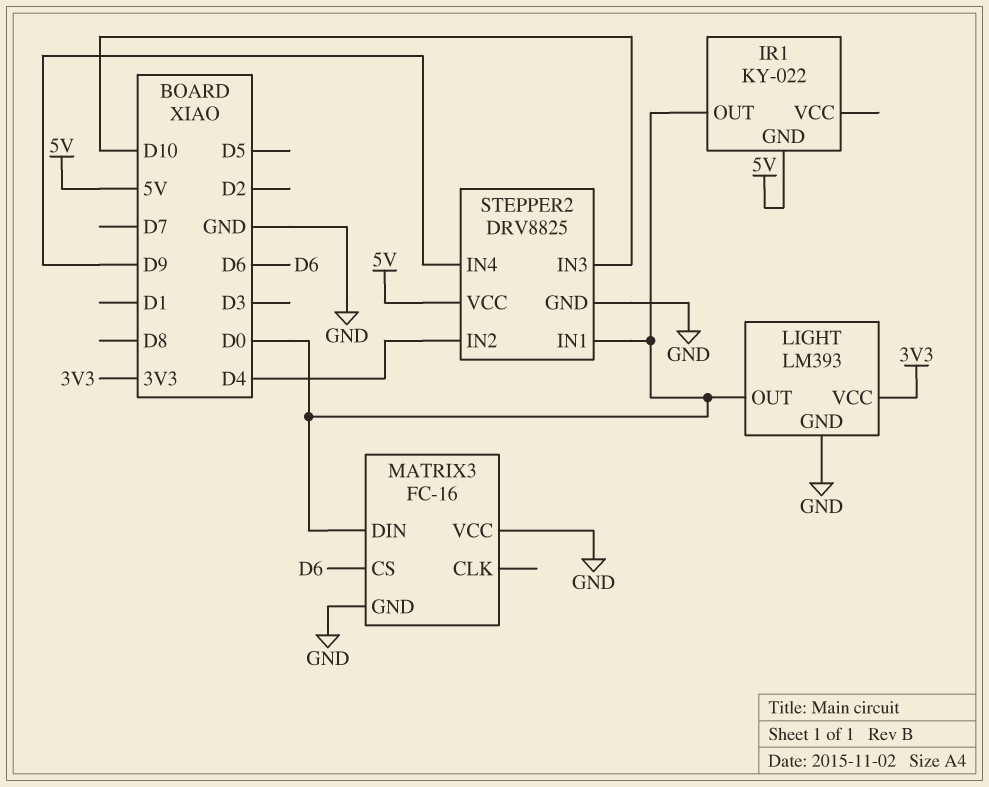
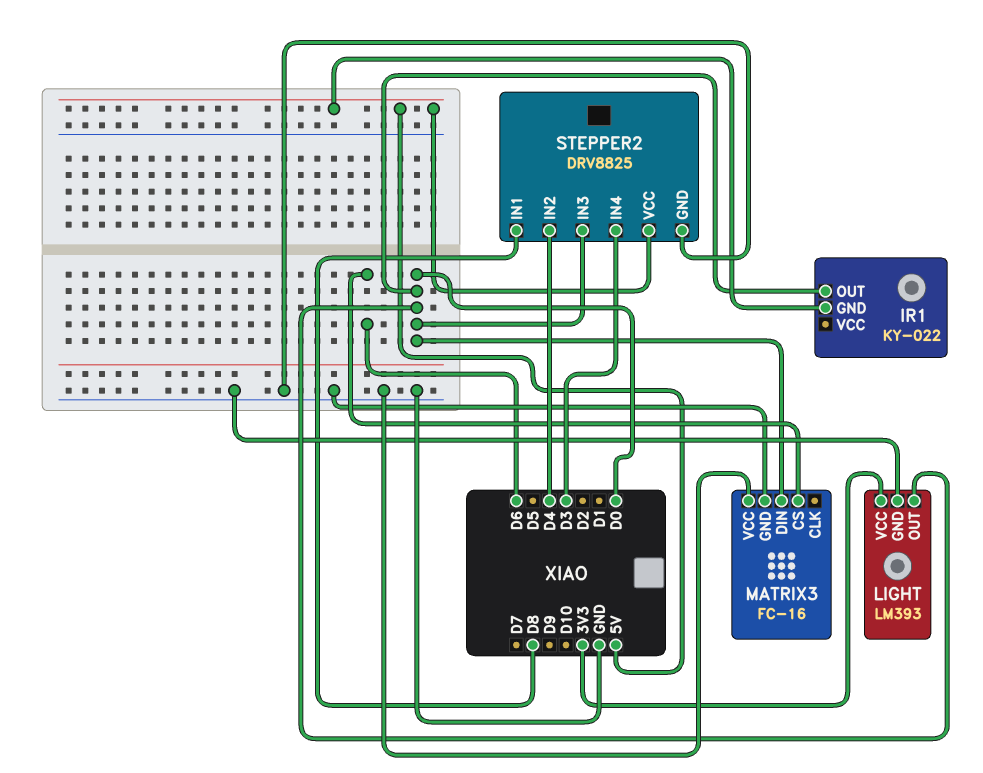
STEPPER2 pin IN1: D0 -> D8
STEPPER2 pin IN3: D10 -> D0
STEPPER2 pin IN4: D9 -> D3

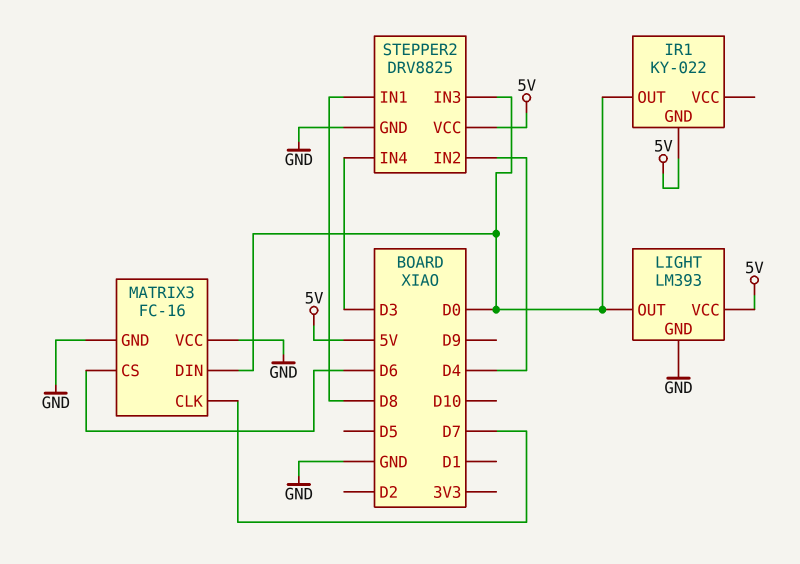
LIGHT pin VCC: 3V3 -> 5V
MATRIX3 pin CLK: none -> D7

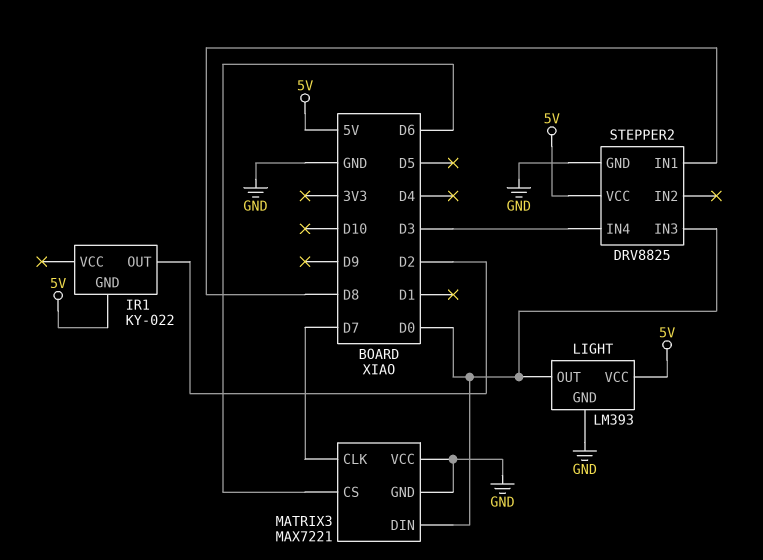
IR1 pin OUT: D0 -> D2
MATRIX3: FC-16 -> MAX7221
STEPPER2 pin IN2: D4 -> none

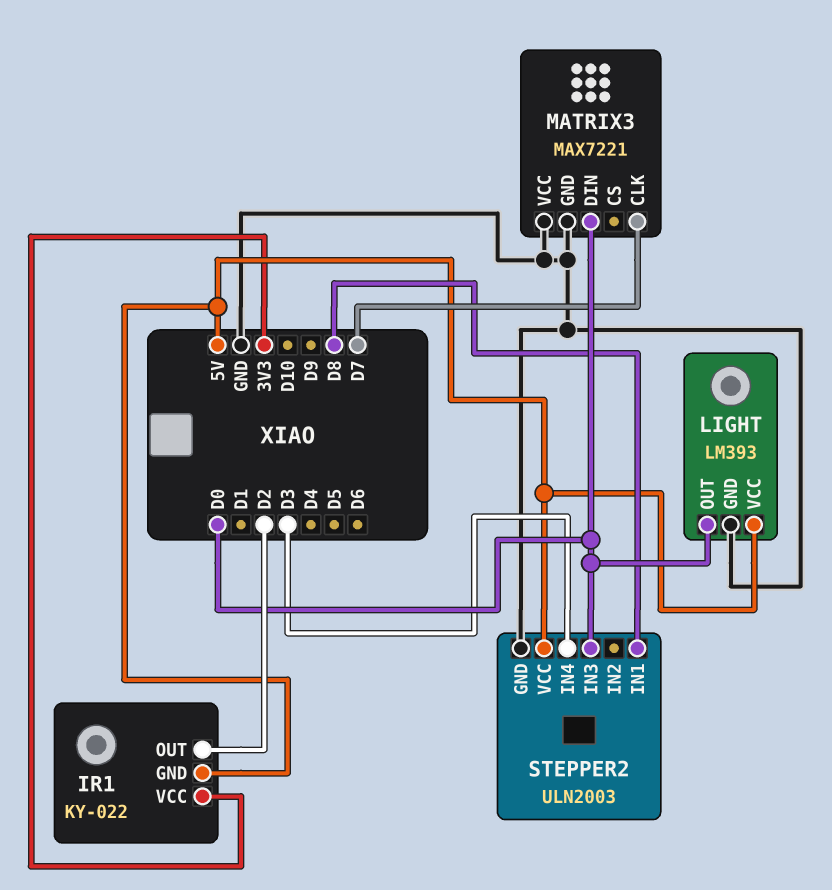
IR1 pin VCC: none -> 3V3
MATRIX3 pin CS: D6 -> none
STEPPER2: DRV8825 -> ULN2003

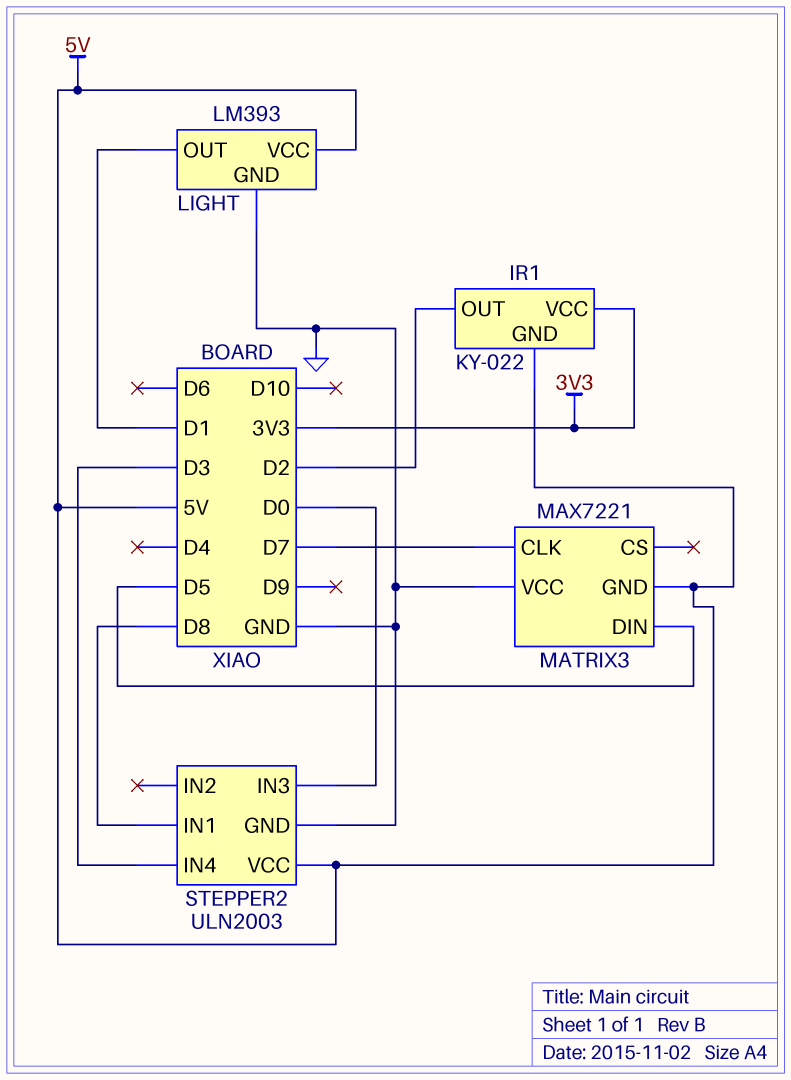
LIGHT pin OUT: D0 -> D1
MATRIX3 pin DIN: D0 -> D5
MATRIX3 pin GND: GND -> 5V

